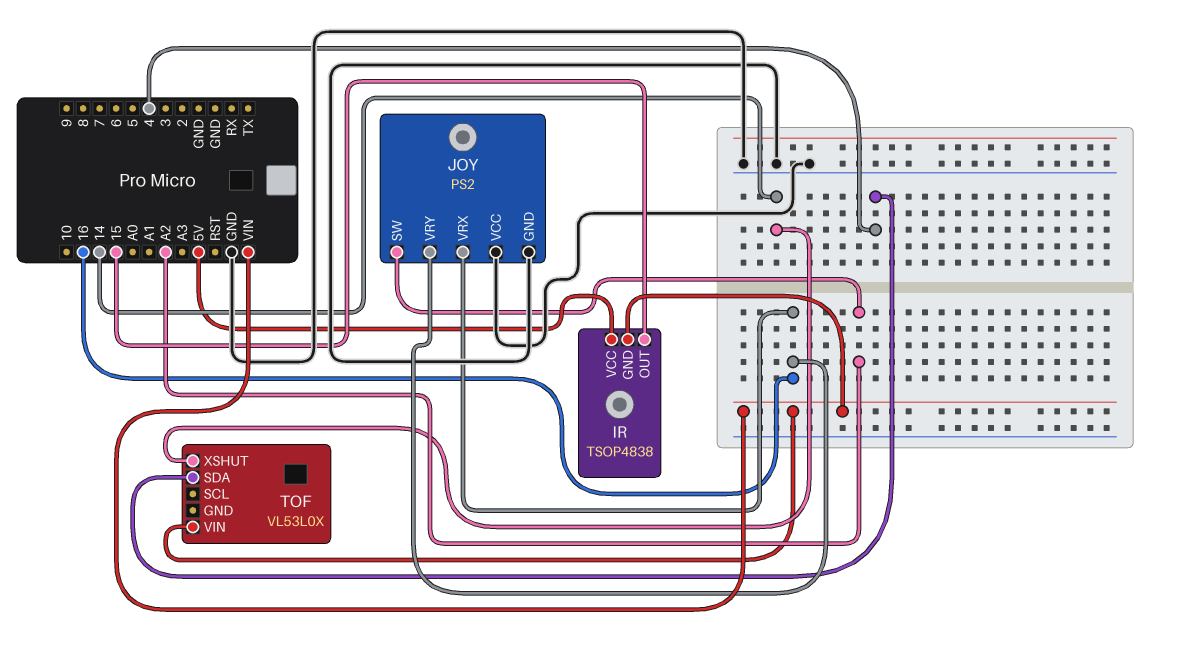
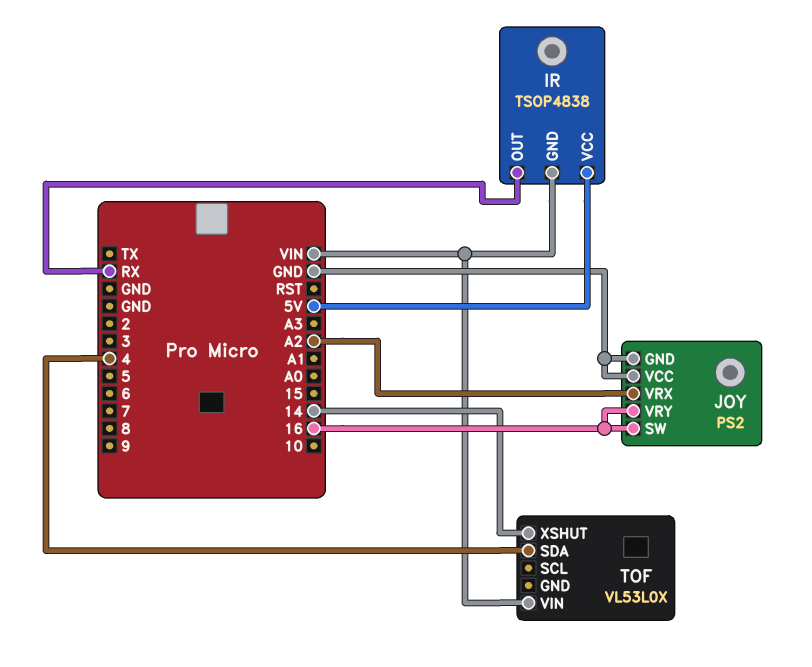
IR pin OUT: 15 -> RX
JOY pin SW: A2 -> 16
JOY pin VRX: 16 -> A2

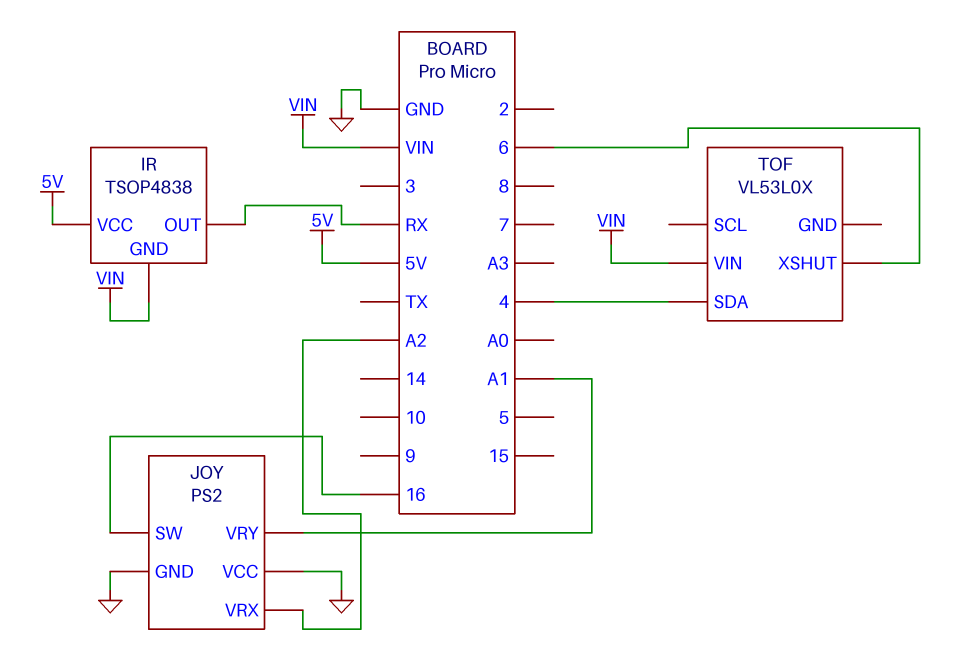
JOY pin VRY: 16 -> A1
TOF pin XSHUT: 14 -> 6

